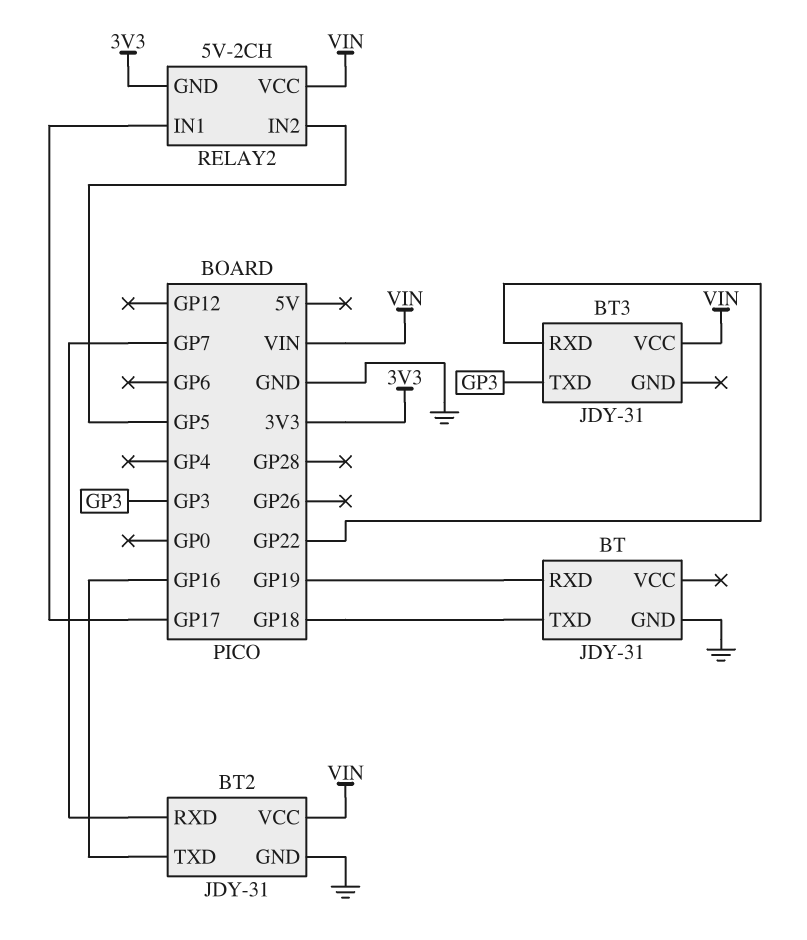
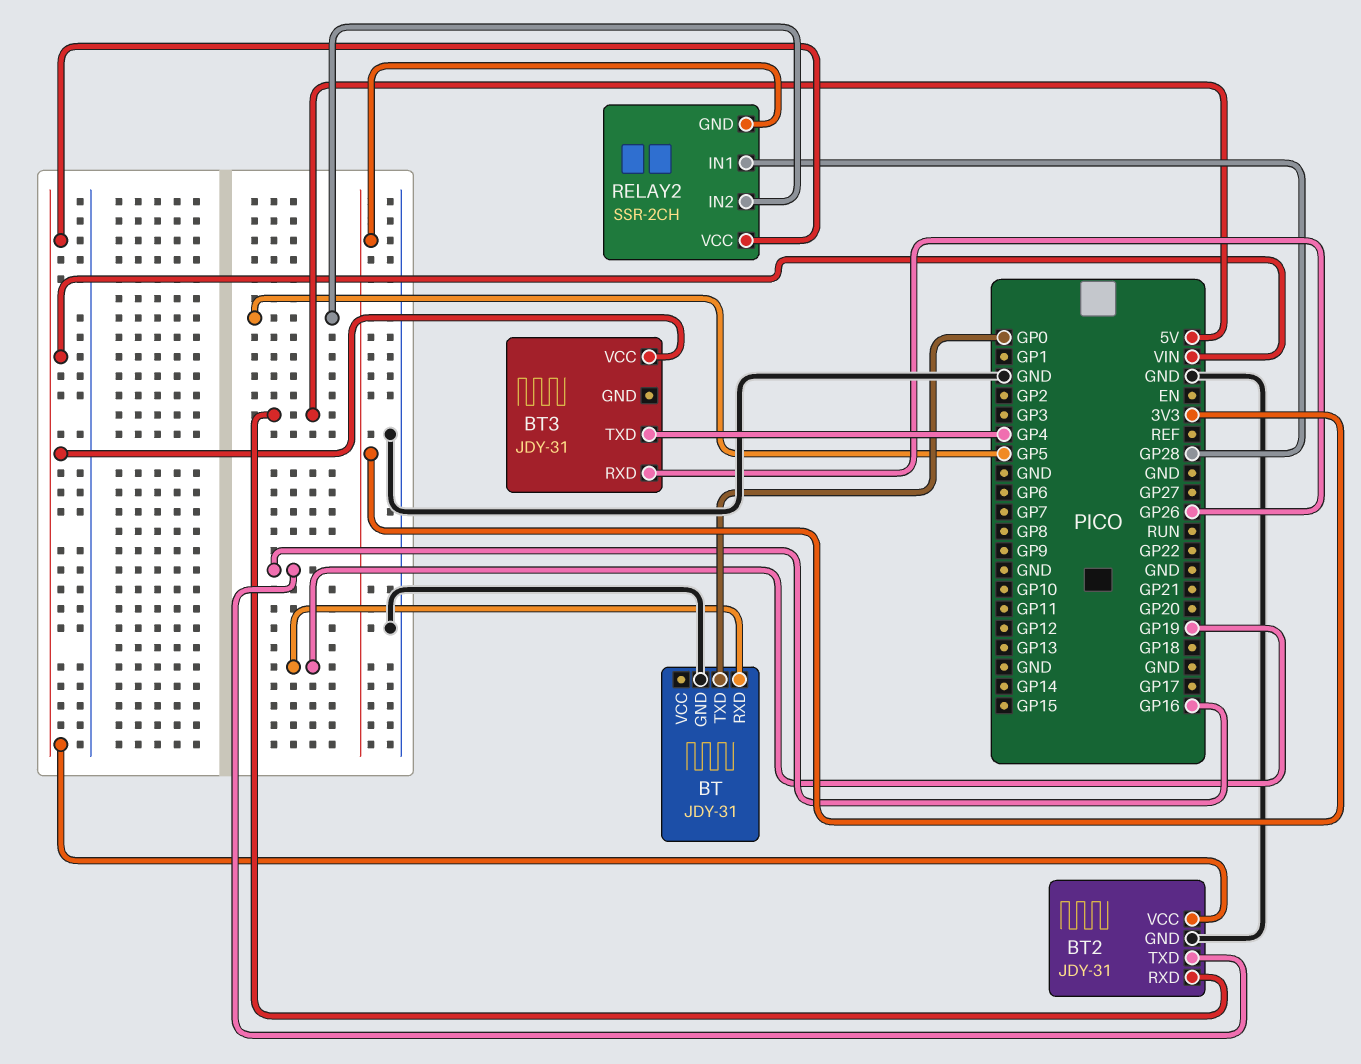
BT pin TXD: GP18 -> GP0
BT2 pin RXD: GP7 -> 5V
BT3 pin RXD: GP22 -> GP26
BT3 pin TXD: GP3 -> GP4
RELAY2: 5V-2CH -> SSR-2CH
RELAY2 pin IN1: GP17 -> GP28

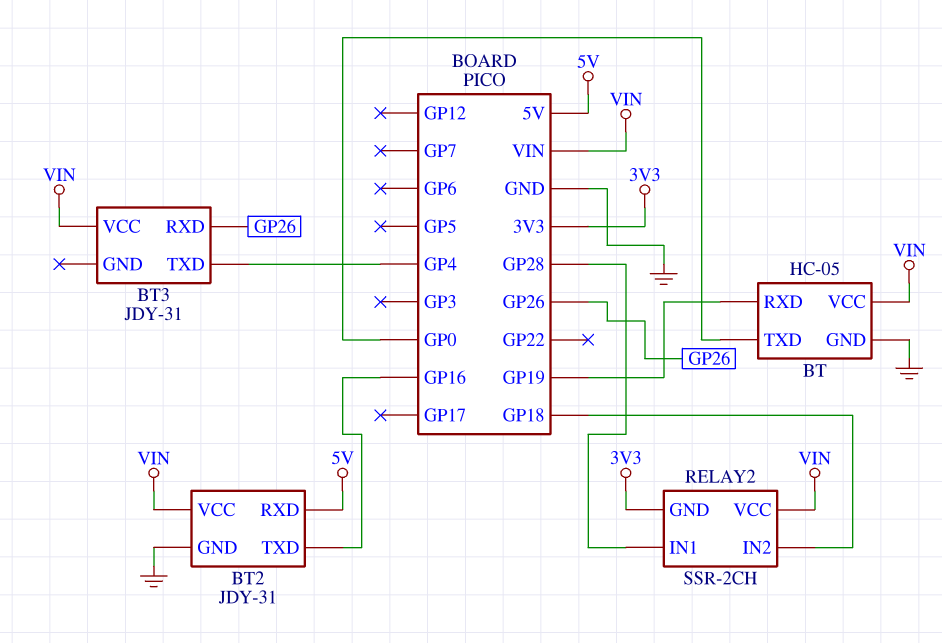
BT: JDY-31 -> HC-05
BT pin VCC: none -> VIN
RELAY2 pin IN2: GP5 -> GP18

